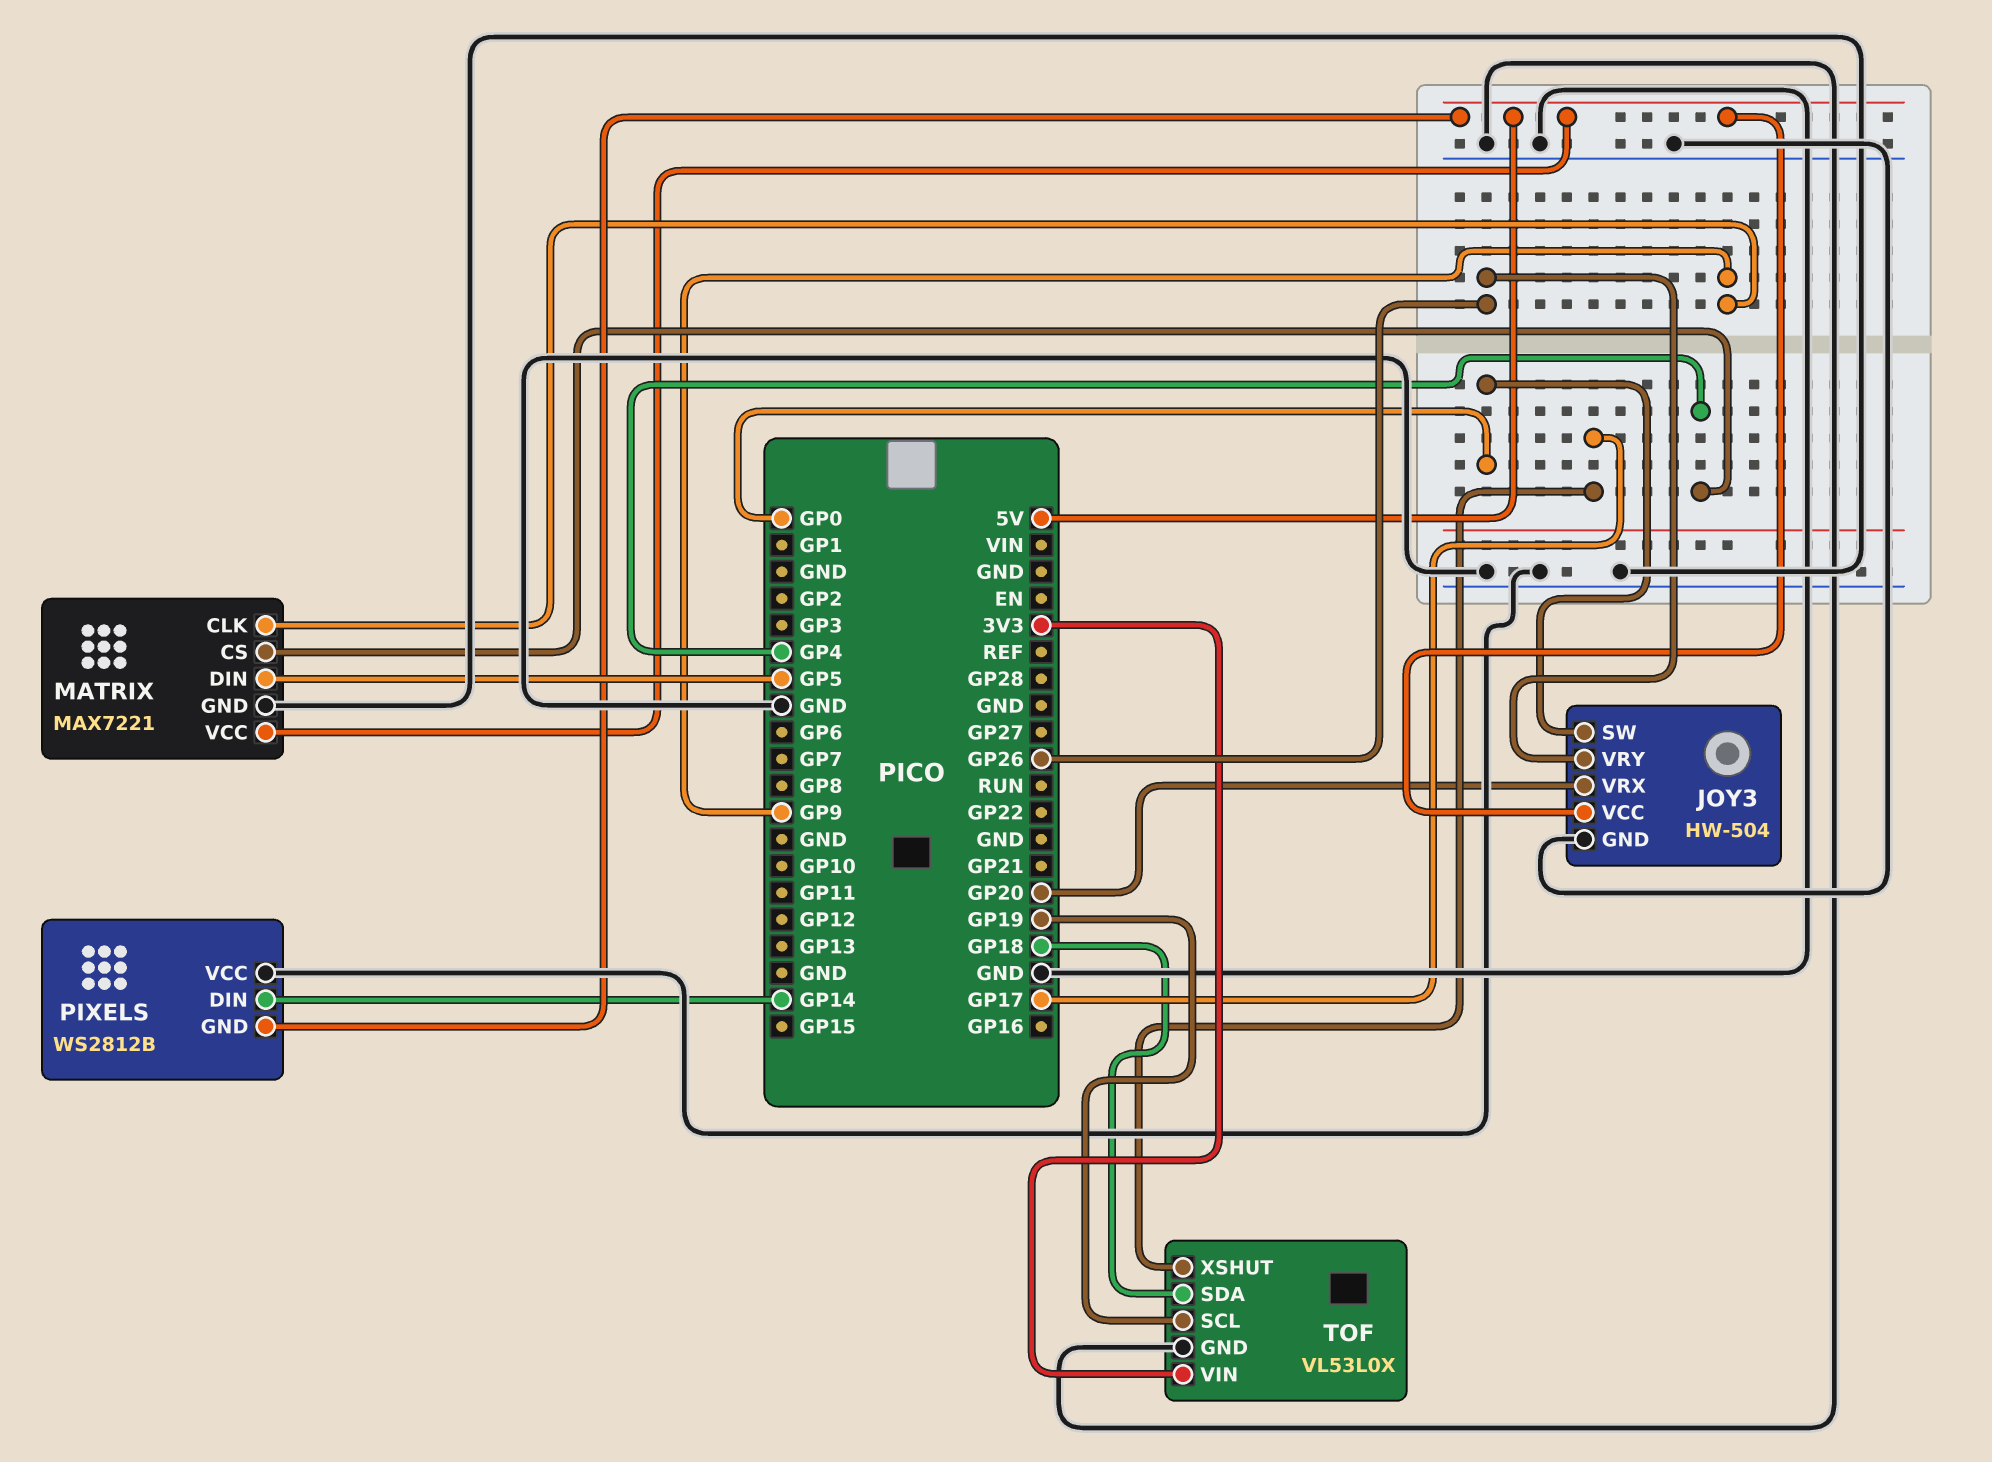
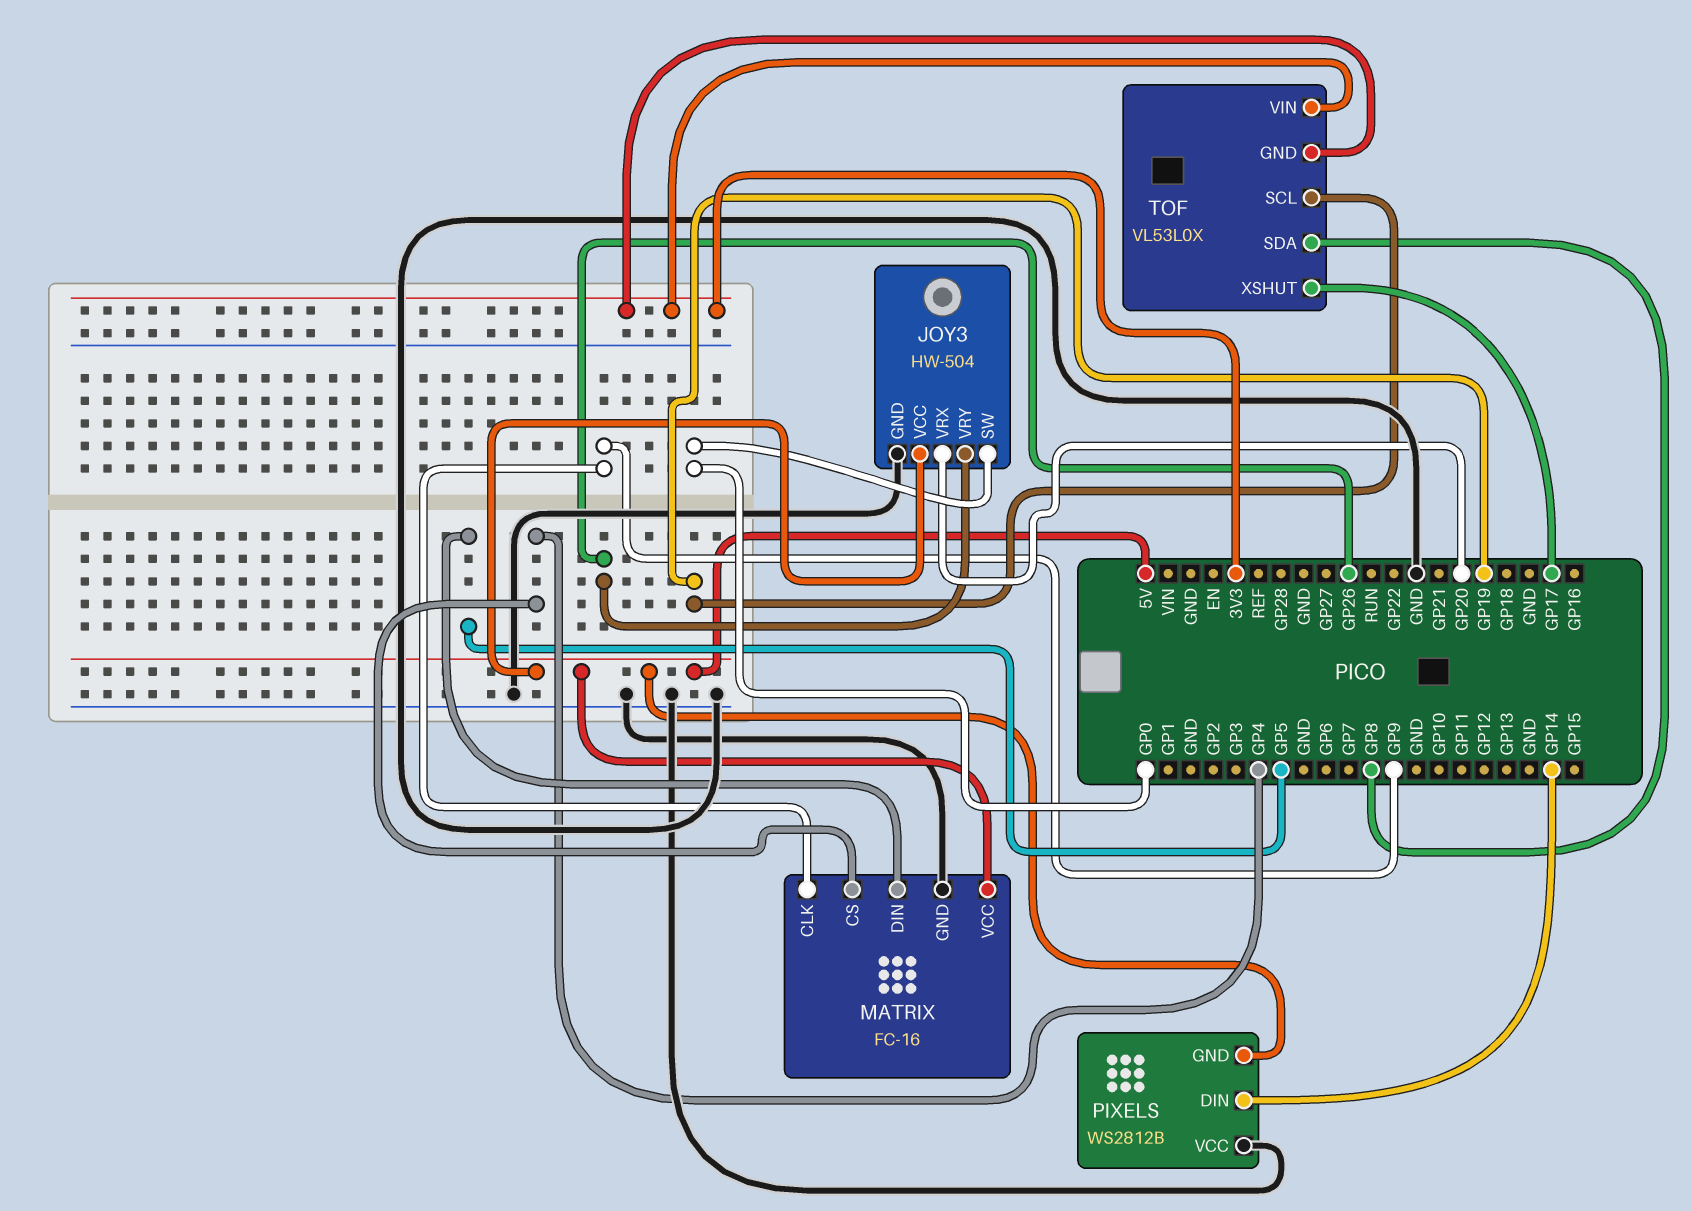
MATRIX: MAX7221 -> FC-16
TOF pin GND: GND -> 3V3
TOF pin SDA: GP18 -> GP8

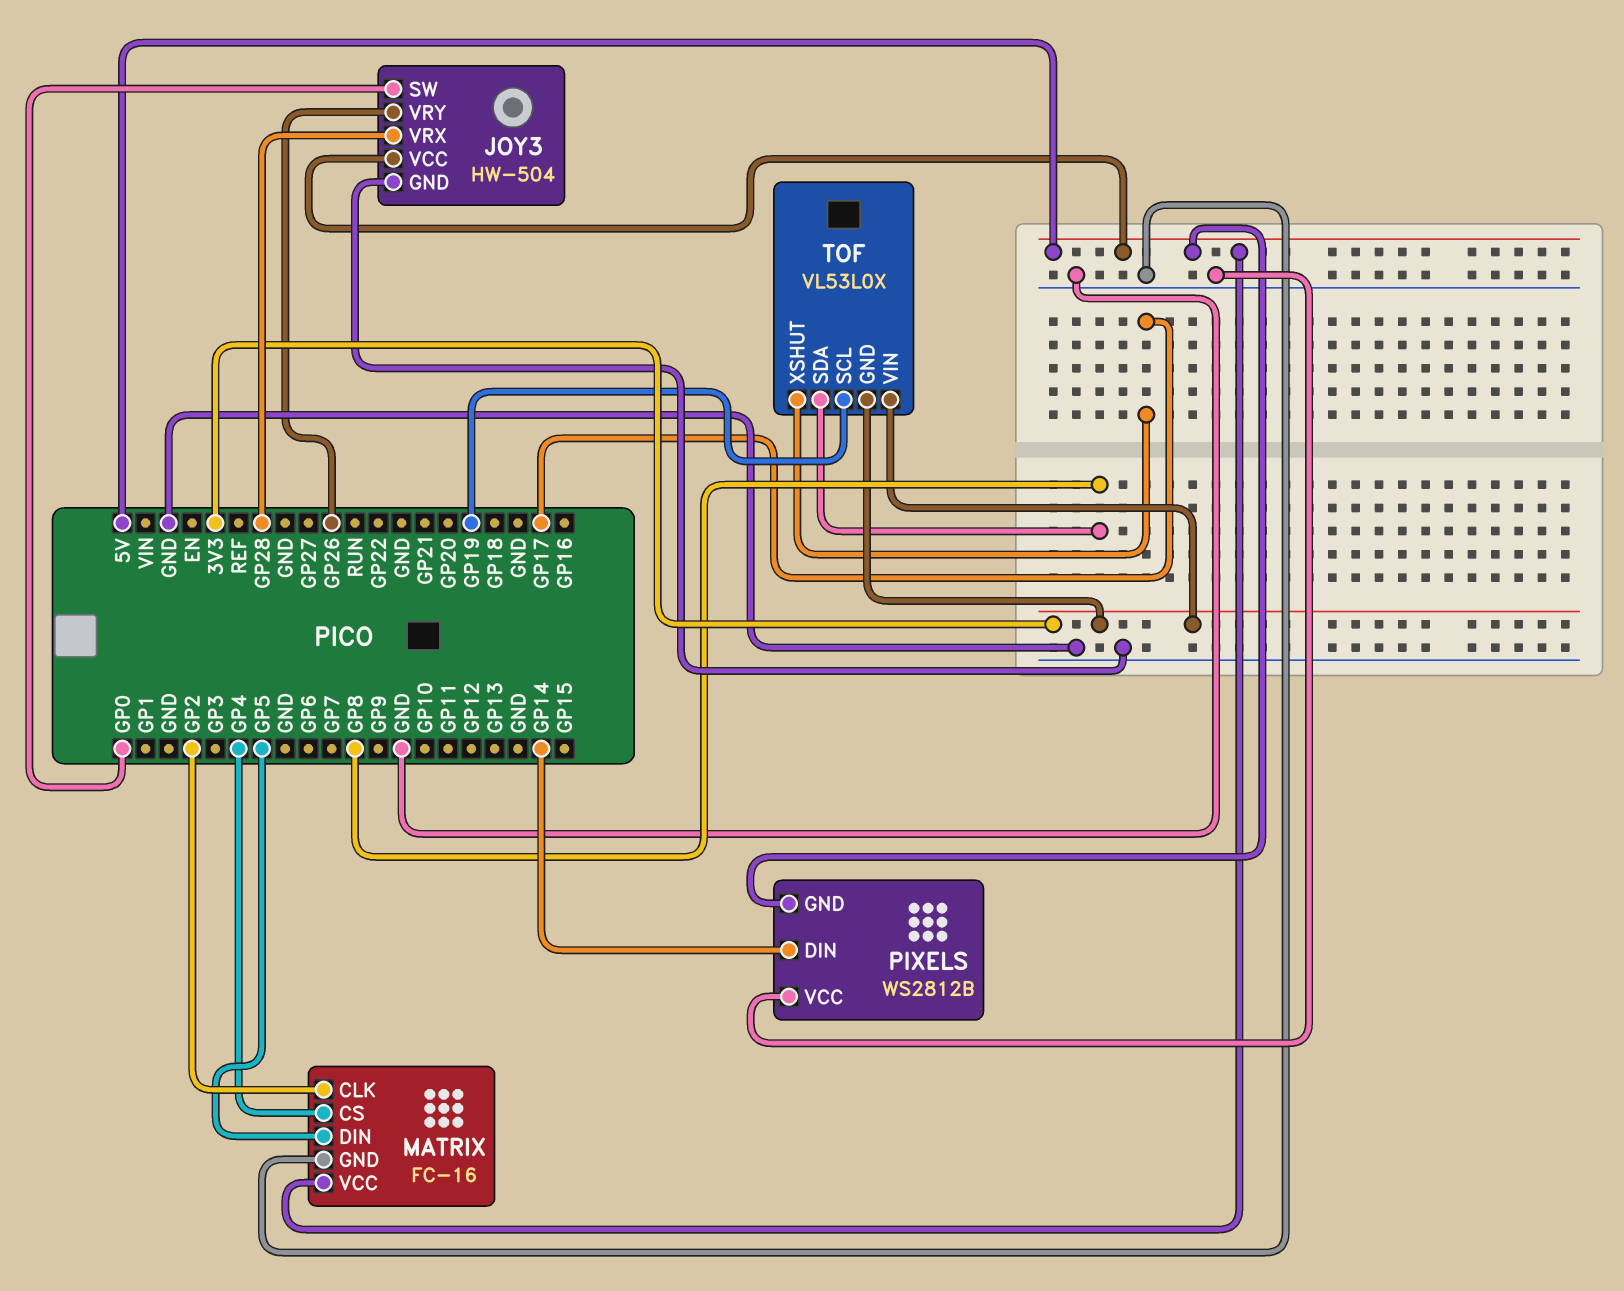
JOY3 pin VRX: GP20 -> GP28
MATRIX pin CLK: GP9 -> GP2

